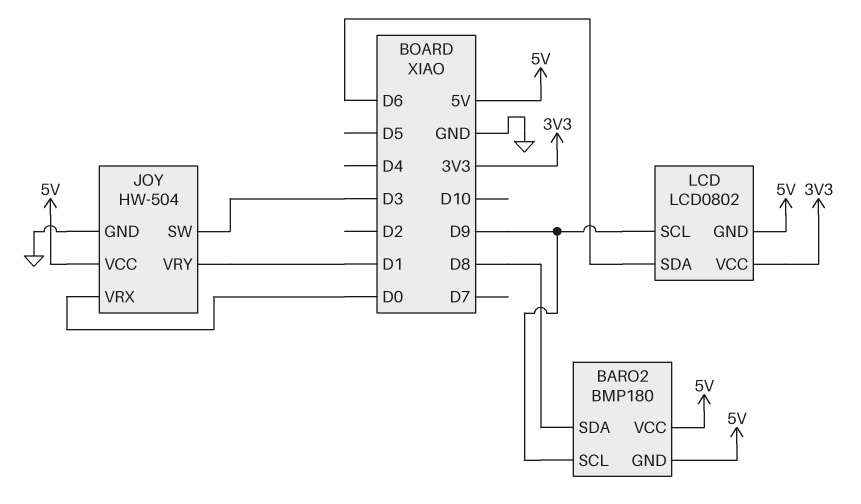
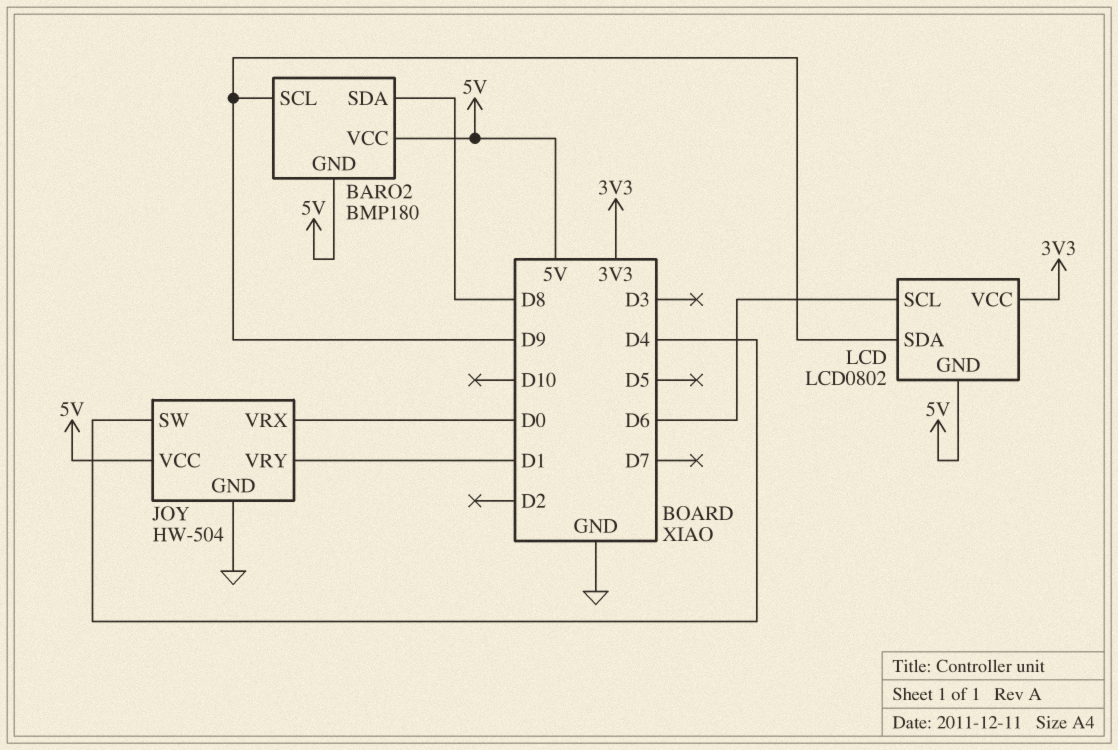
JOY pin SW: D3 -> D4
LCD pin SCL: D9 -> D6
LCD pin SDA: D6 -> D9

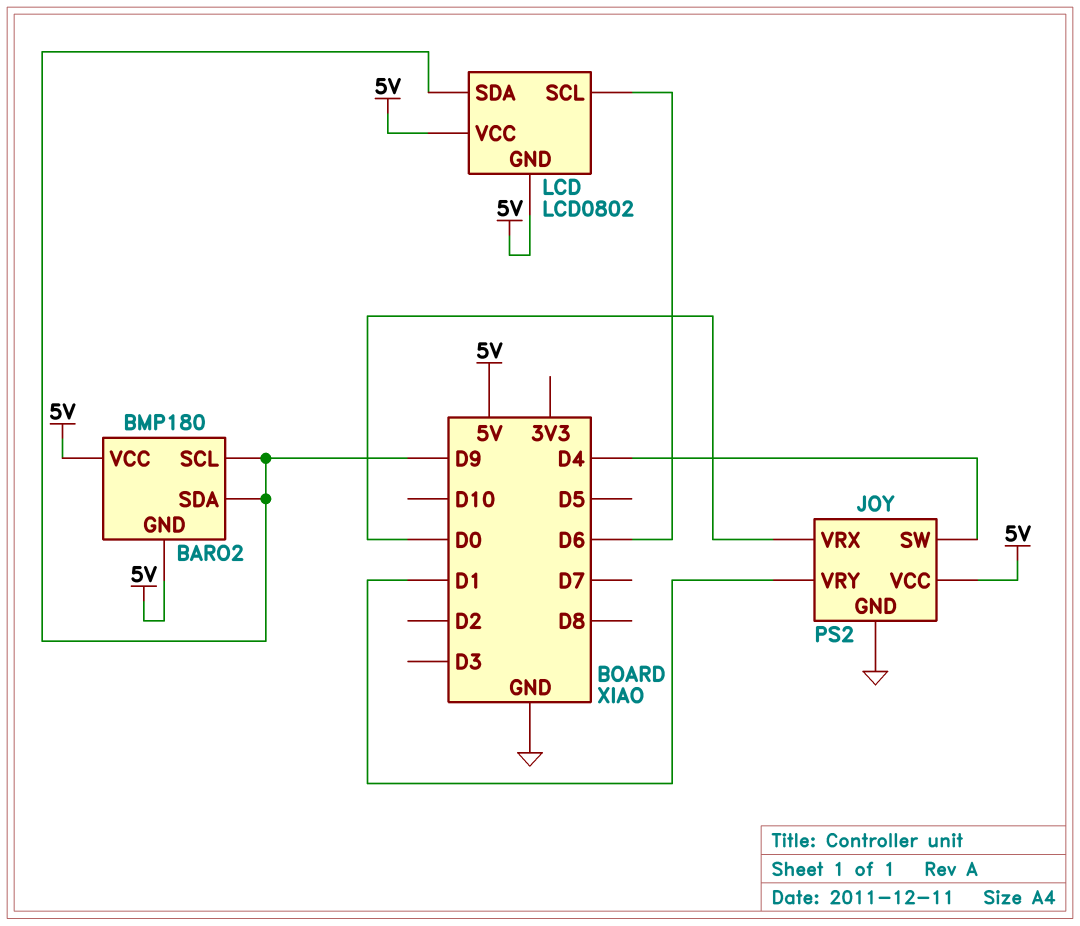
BARO2 pin SDA: D8 -> D9
JOY: HW-504 -> PS2
LCD pin VCC: 3V3 -> 5V

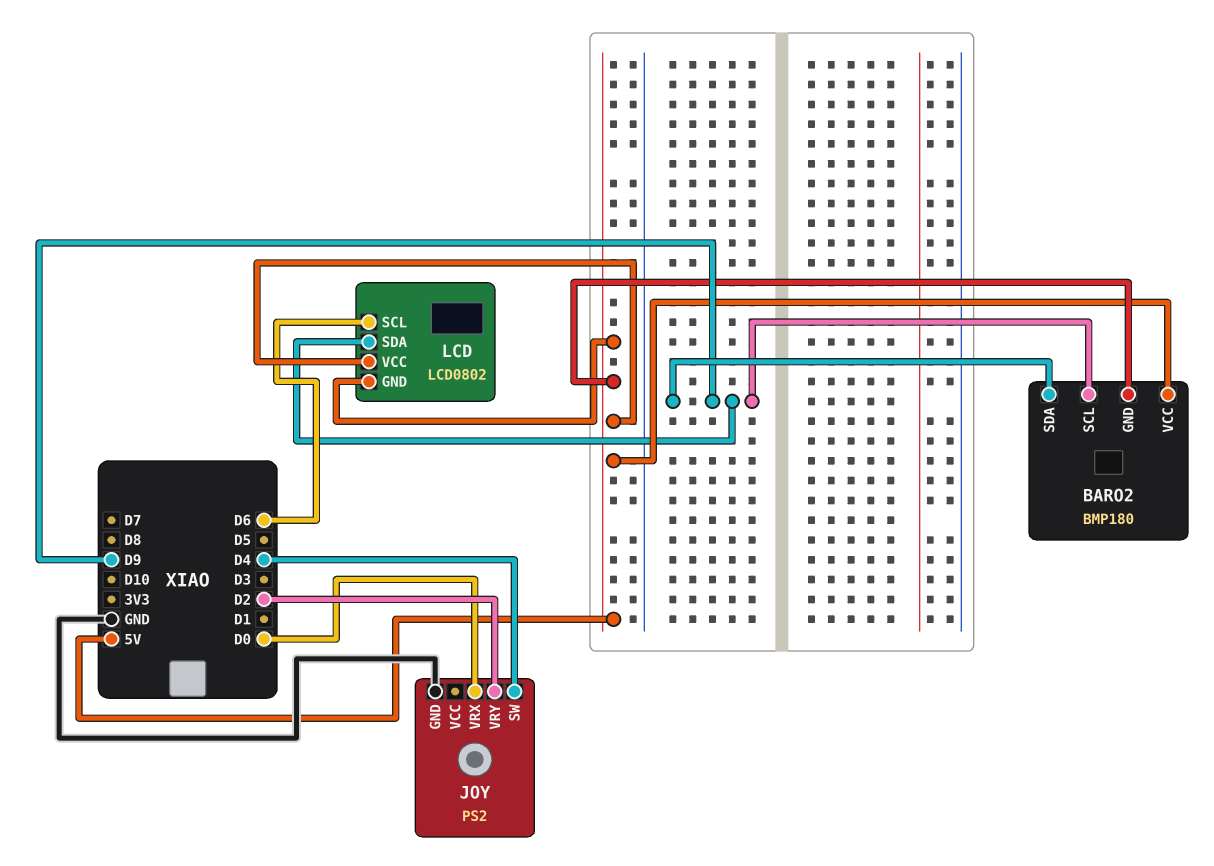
JOY pin VCC: 5V -> none
JOY pin VRY: D1 -> D2

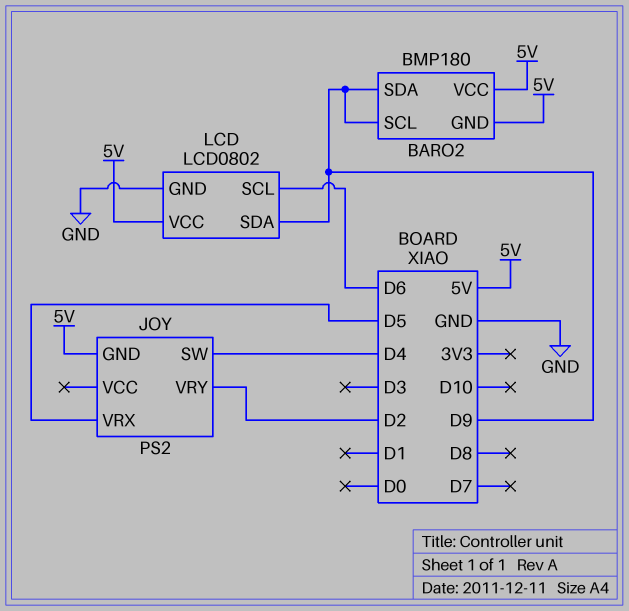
JOY pin GND: GND -> 5V
JOY pin VRX: D0 -> D5
LCD pin GND: 5V -> GND

